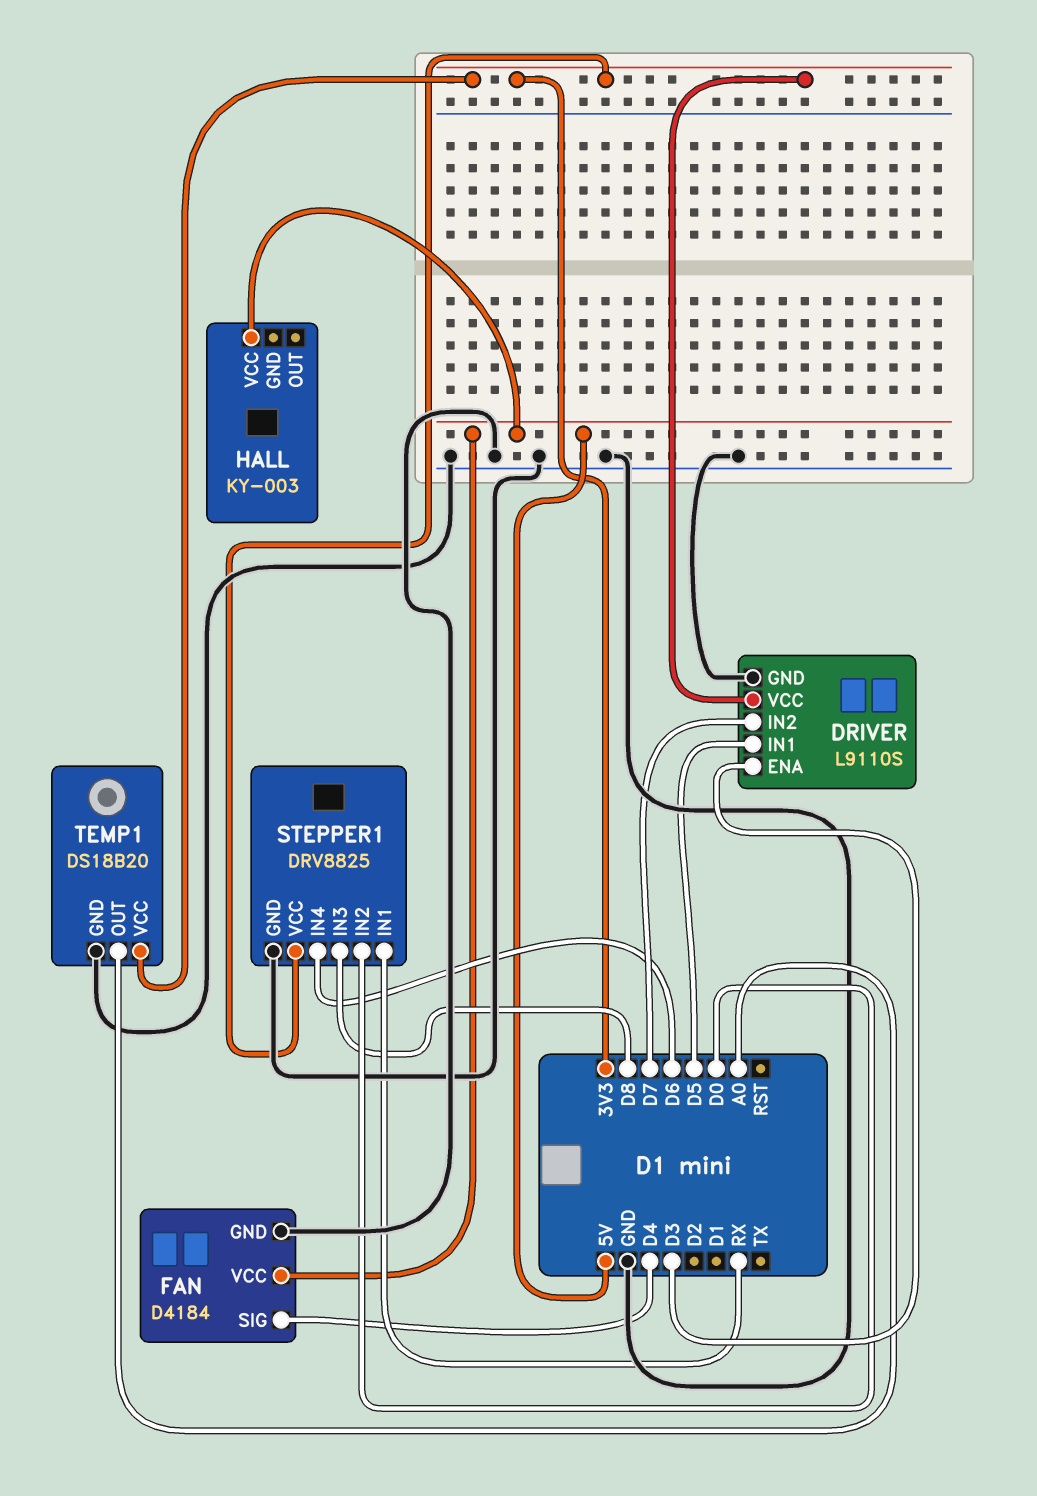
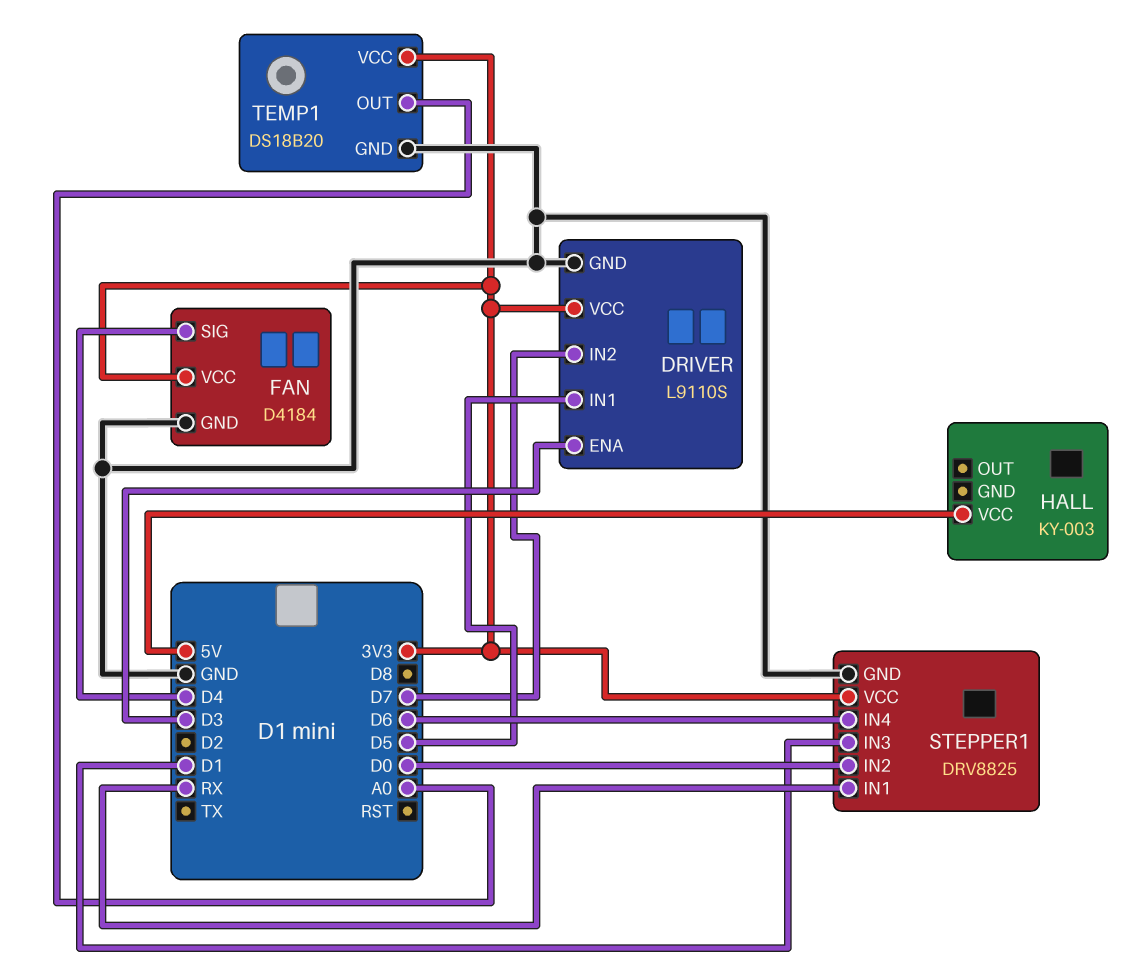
FAN pin VCC: 5V -> 3V3
STEPPER1 pin IN3: D8 -> D1

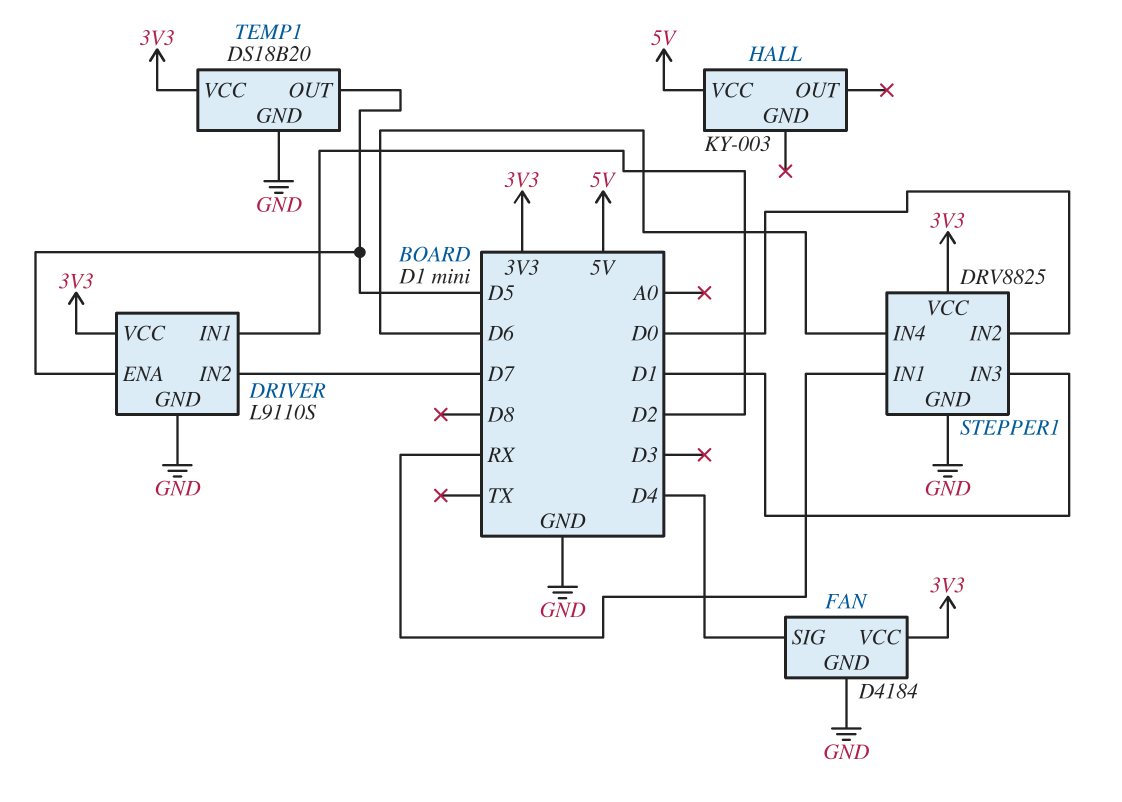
DRIVER pin ENA: D3 -> D5
DRIVER pin IN1: D5 -> D2
TEMP1 pin OUT: A0 -> D5

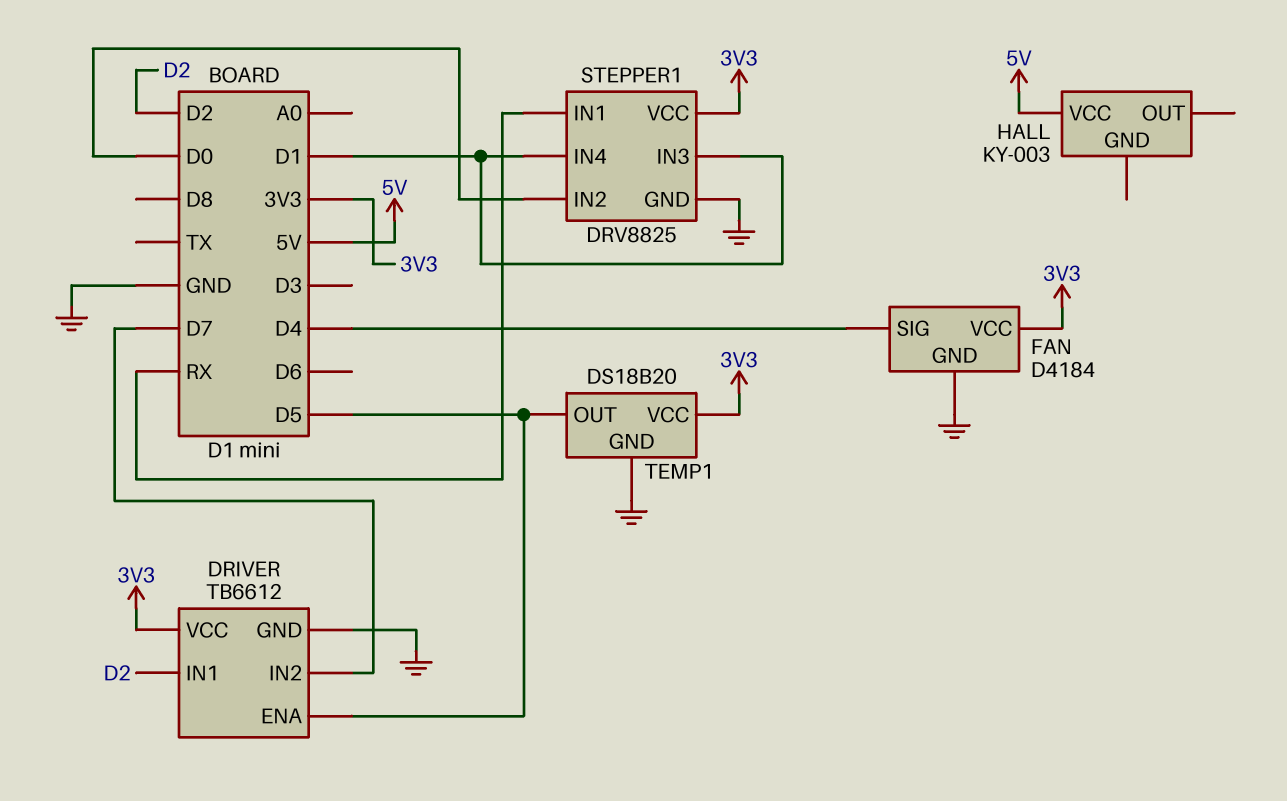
DRIVER: L9110S -> TB6612
STEPPER1 pin IN4: D6 -> D1

